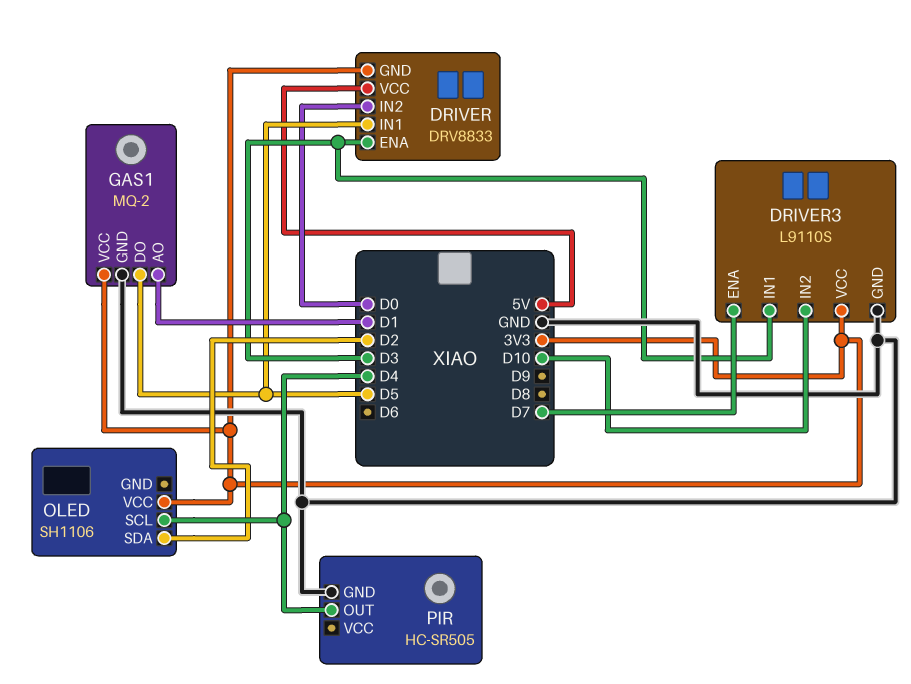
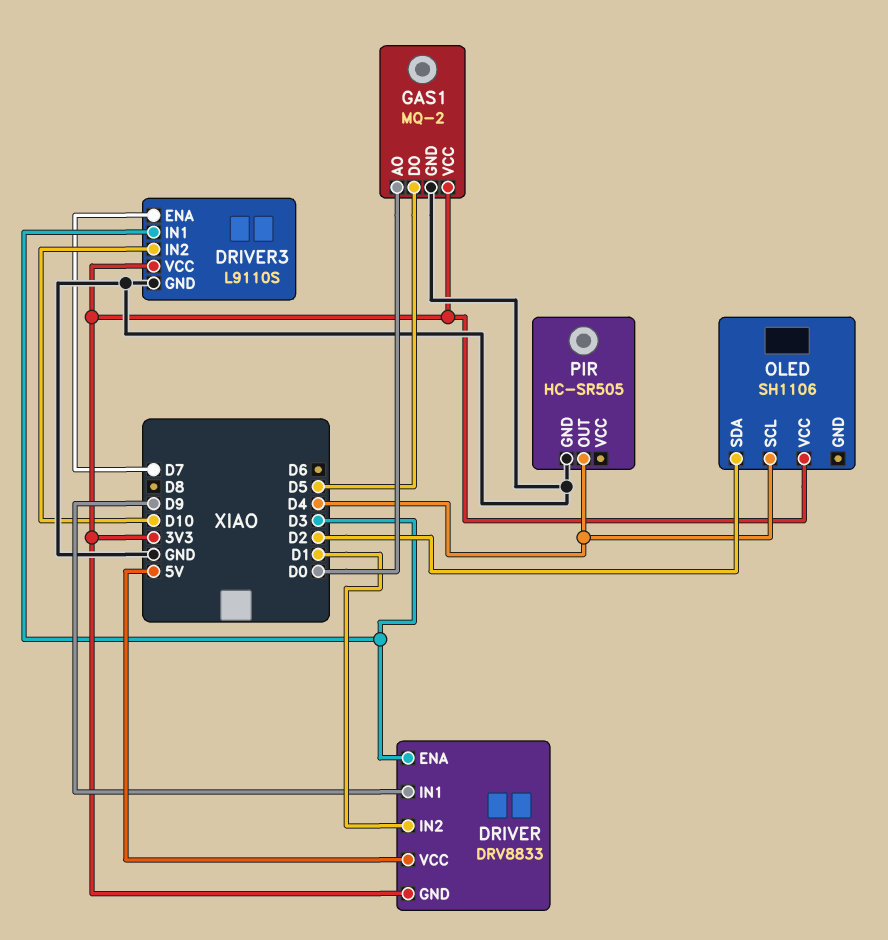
DRIVER pin IN1: D5 -> D9
DRIVER pin IN2: D0 -> D1
GAS1 pin AO: D1 -> D0

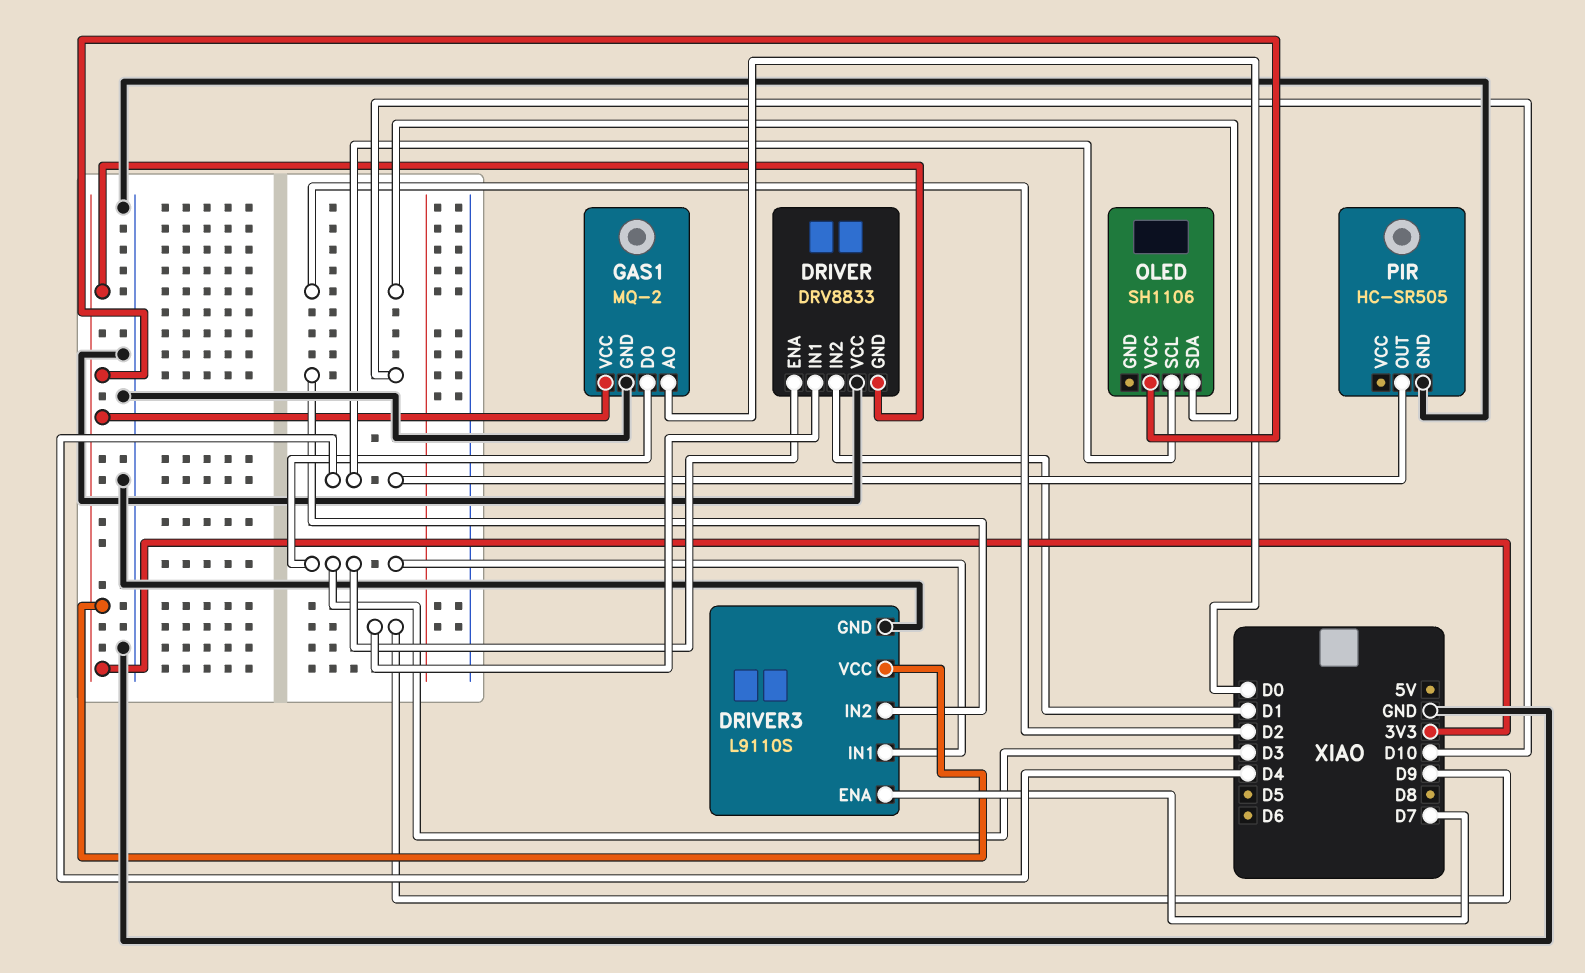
DRIVER pin VCC: 5V -> GND
GAS1 pin DO: D5 -> D3

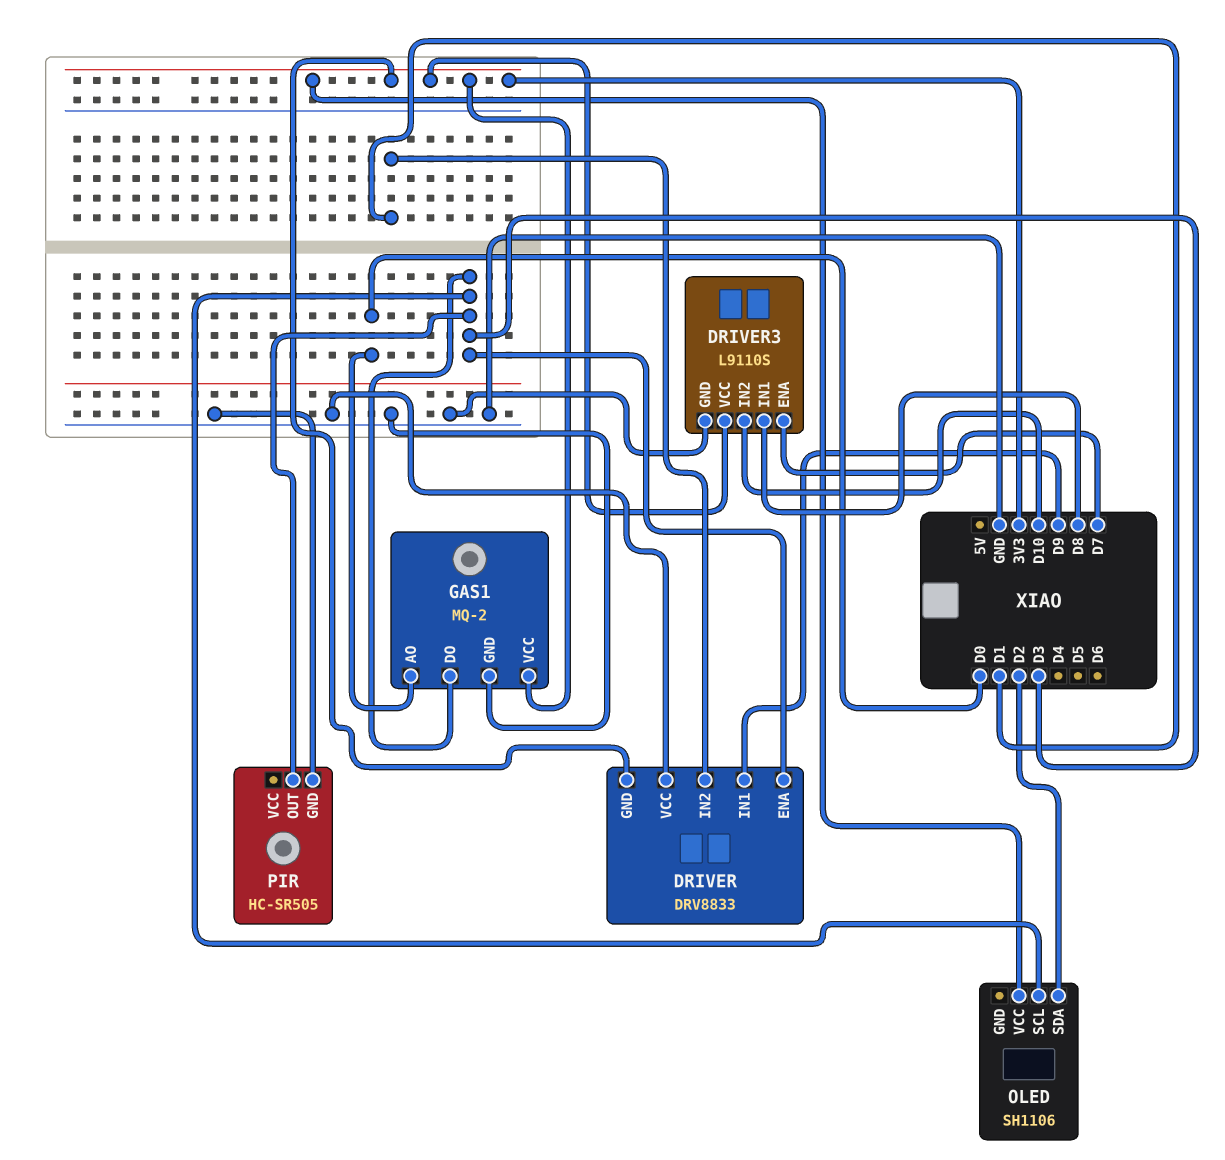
DRIVER3 pin IN1: D3 -> D8
OLED pin SCL: D4 -> D3
PIR pin OUT: D4 -> D3

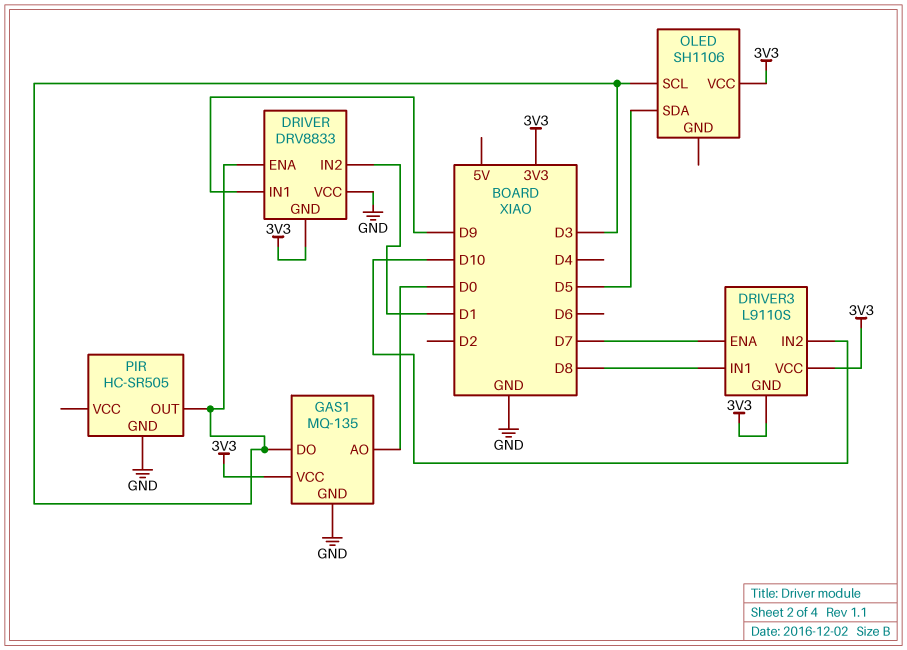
DRIVER3 pin GND: GND -> 3V3
GAS1: MQ-2 -> MQ-135
OLED pin SDA: D2 -> D5

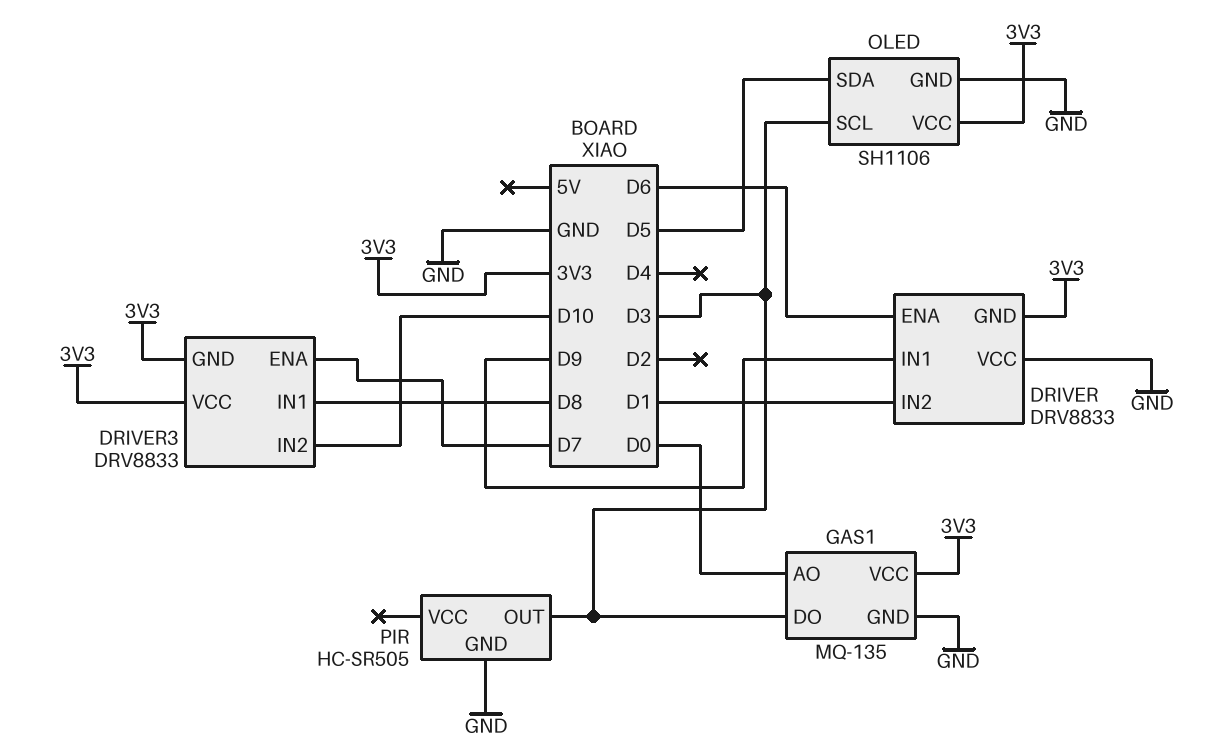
DRIVER pin ENA: D3 -> D6
DRIVER3: L9110S -> DRV8833
OLED pin GND: none -> GND

